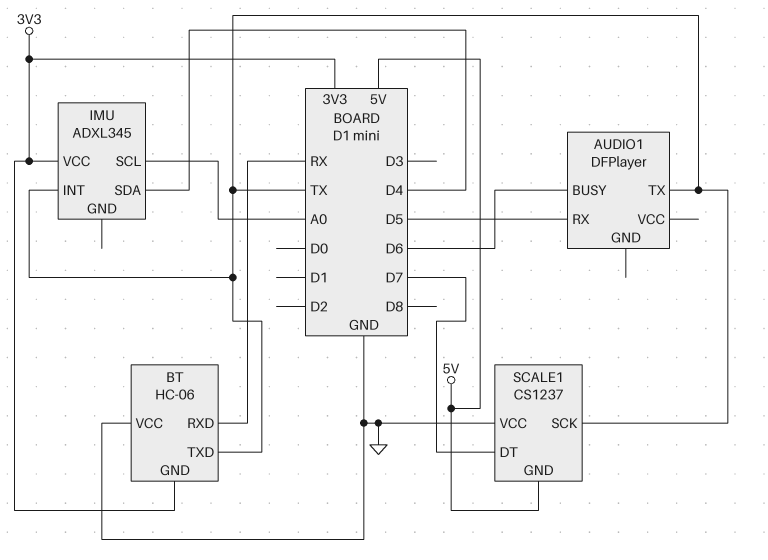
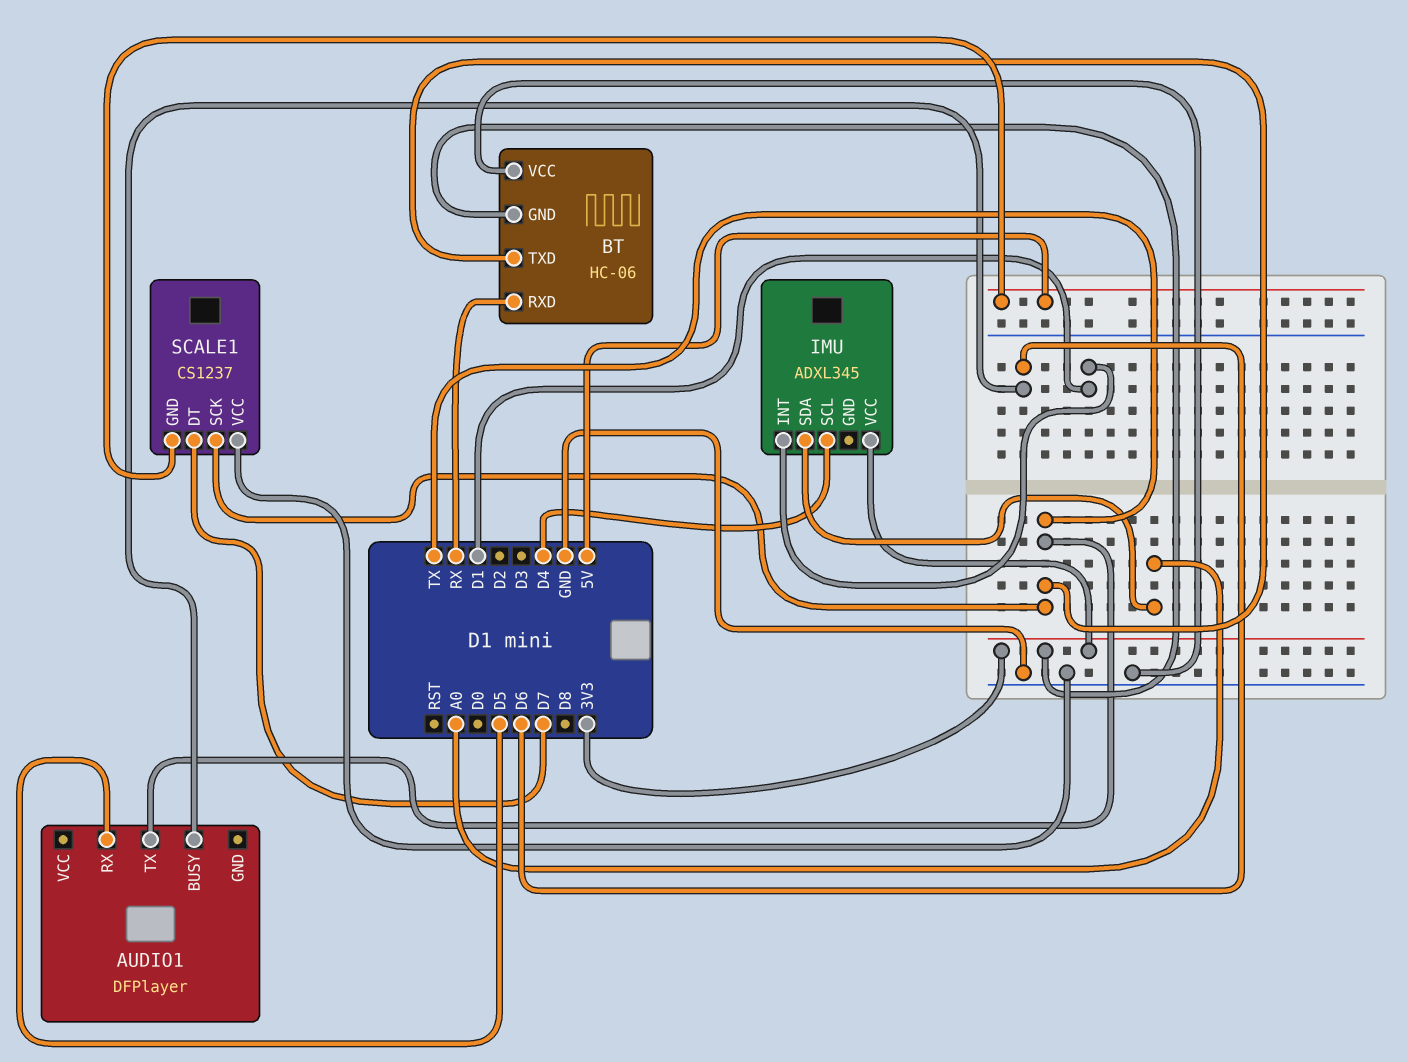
IMU pin INT: TX -> D1
IMU pin SCL: A0 -> D4
IMU pin SDA: D4 -> A0

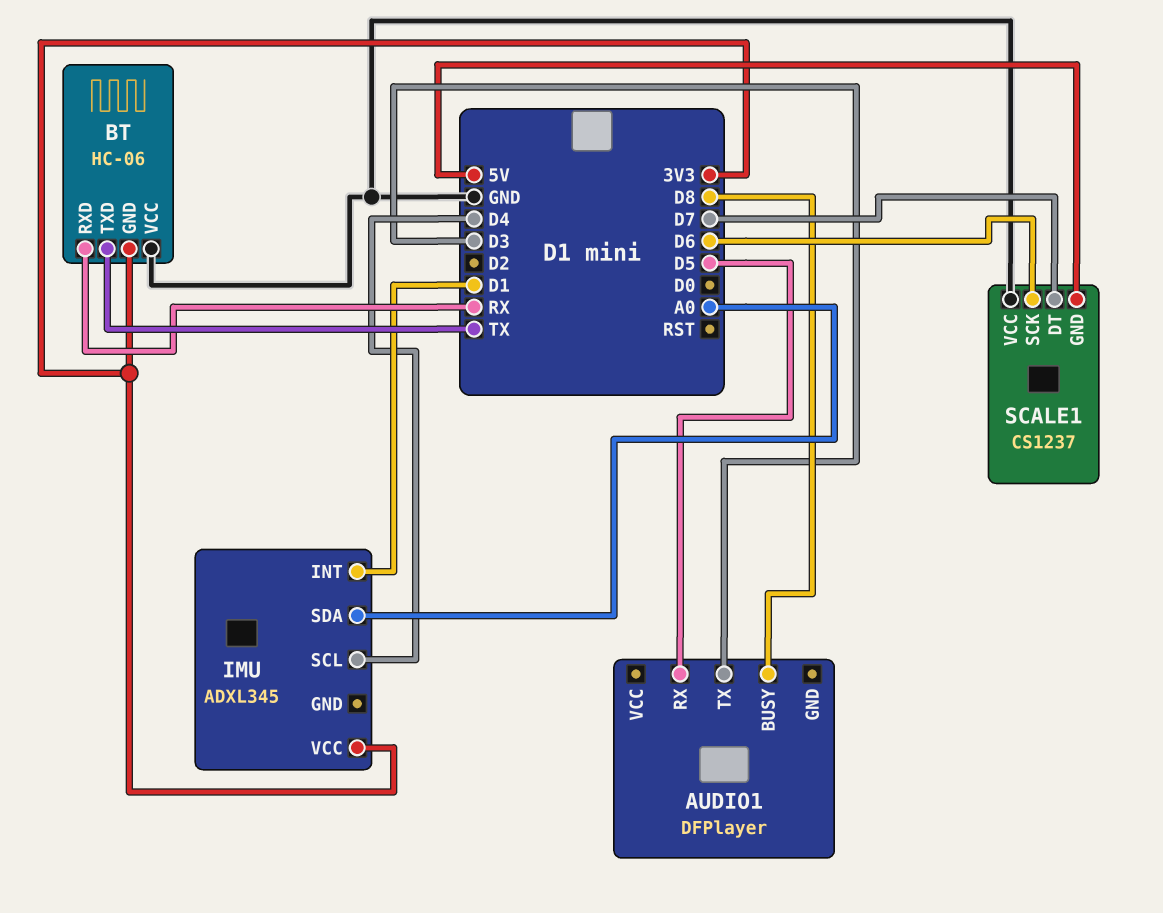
AUDIO1 pin BUSY: D6 -> D8
AUDIO1 pin TX: TX -> D3
SCALE1 pin SCK: TX -> D6

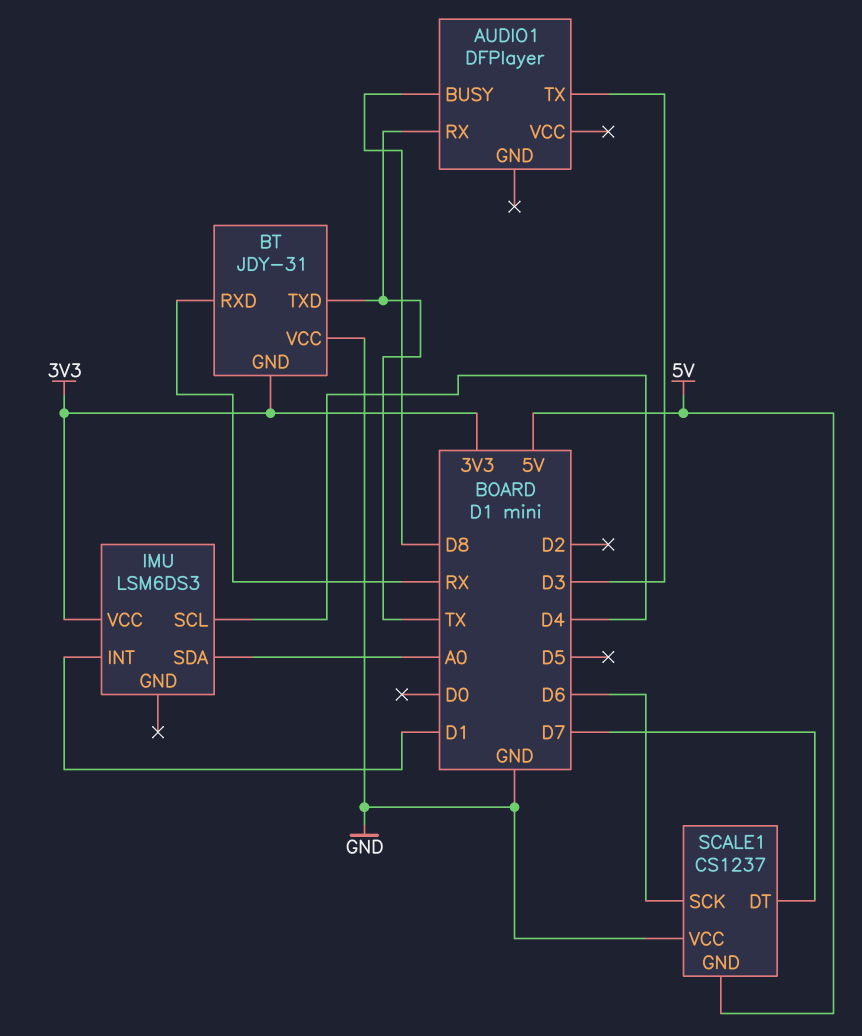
AUDIO1 pin RX: D5 -> TX
BT: HC-06 -> JDY-31
IMU: ADXL345 -> LSM6DS3

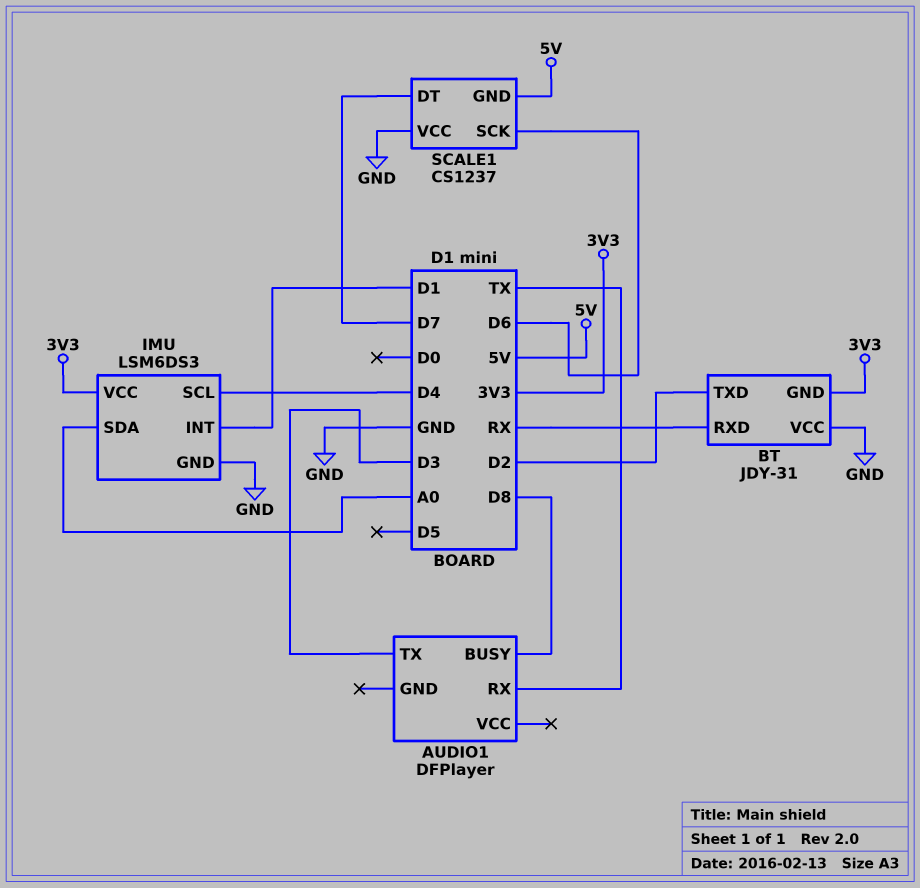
BT pin TXD: TX -> D2
IMU pin GND: none -> GND

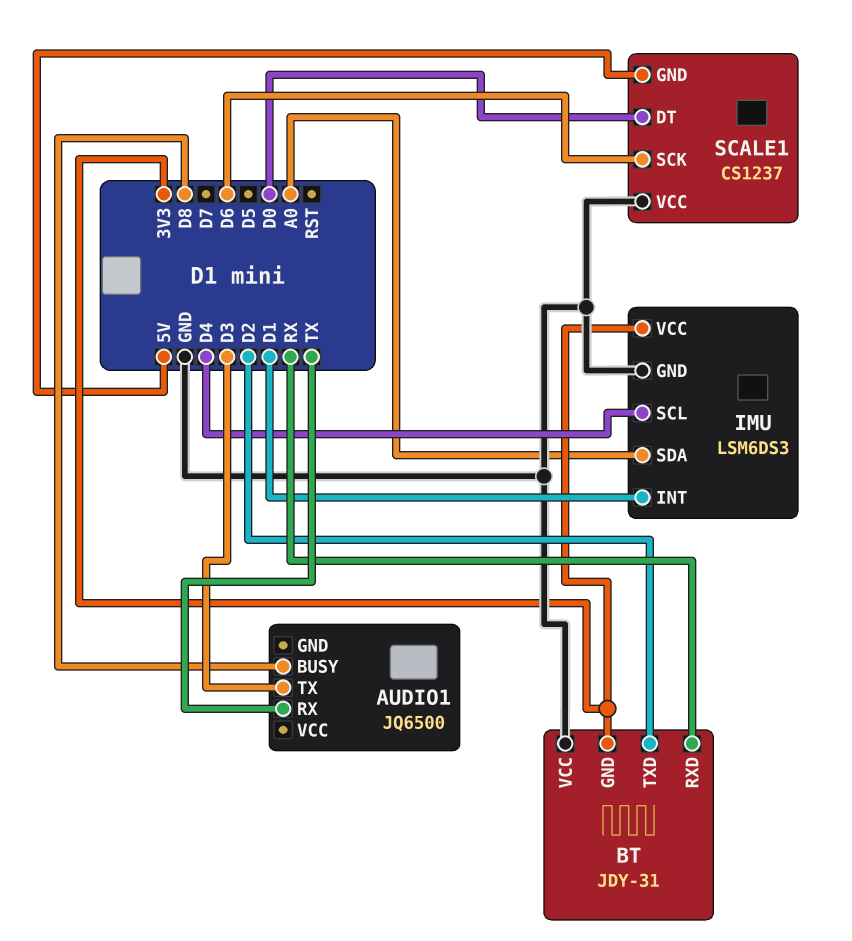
AUDIO1: DFPlayer -> JQ6500
SCALE1 pin DT: D7 -> D0

